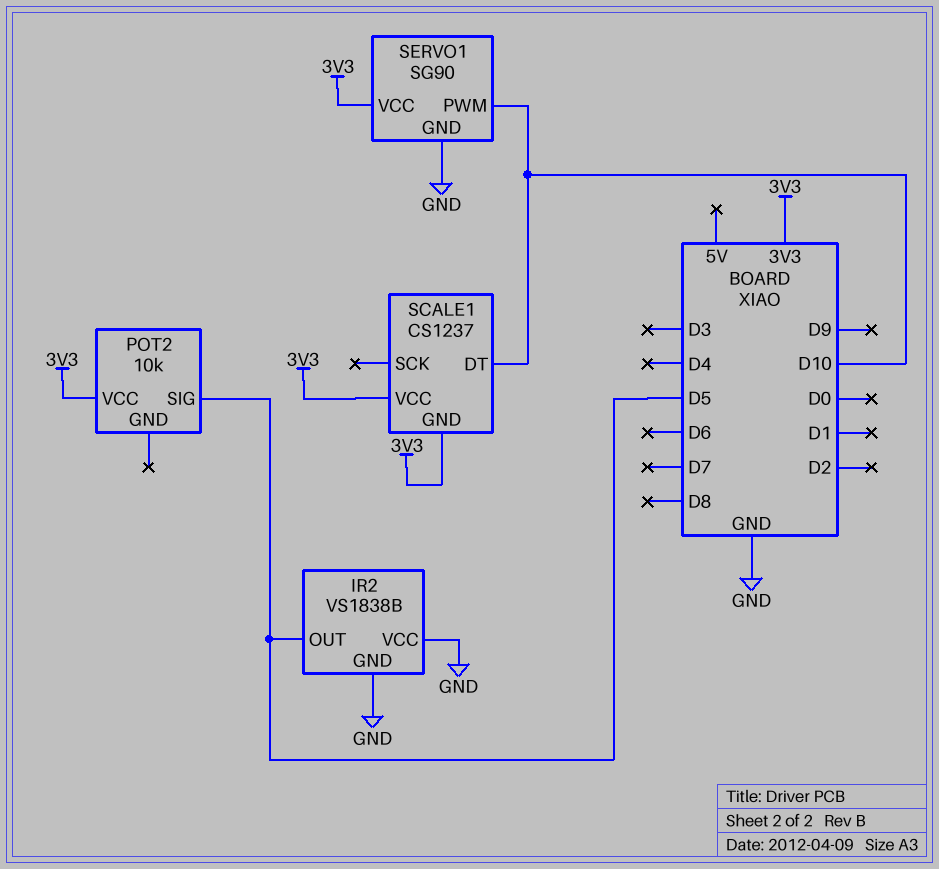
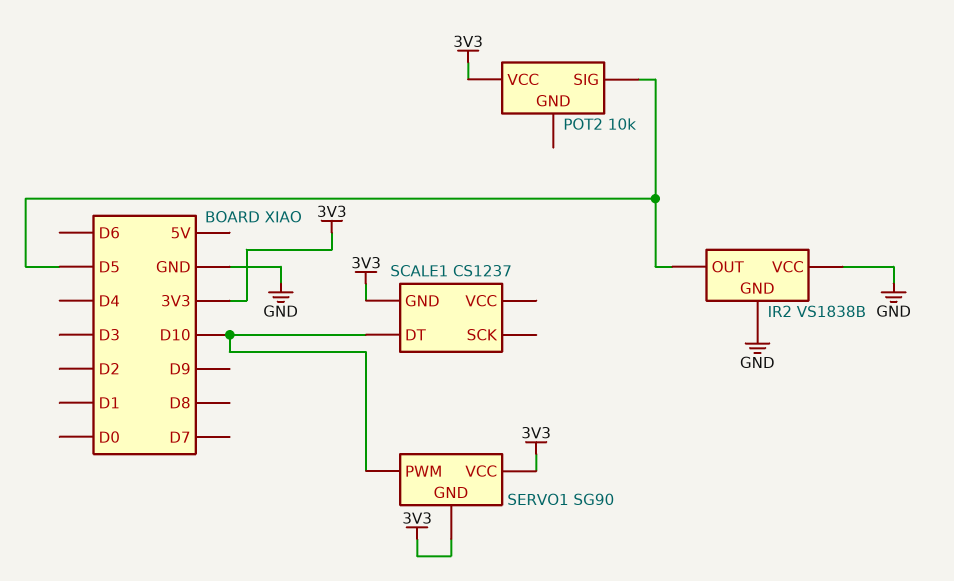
SCALE1 pin VCC: 3V3 -> none
SERVO1 pin GND: GND -> 3V3

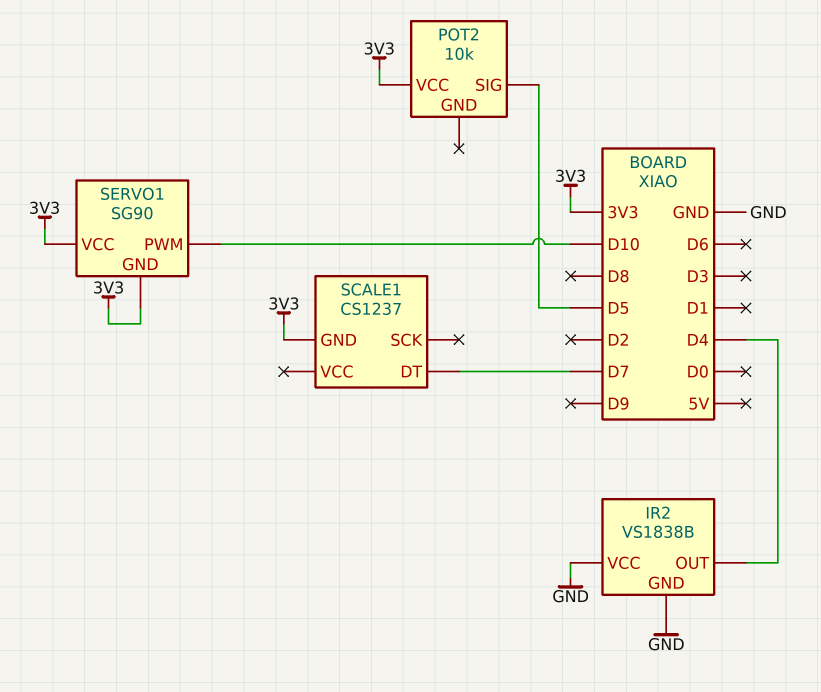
IR2 pin OUT: D5 -> D4
SCALE1 pin DT: D10 -> D7

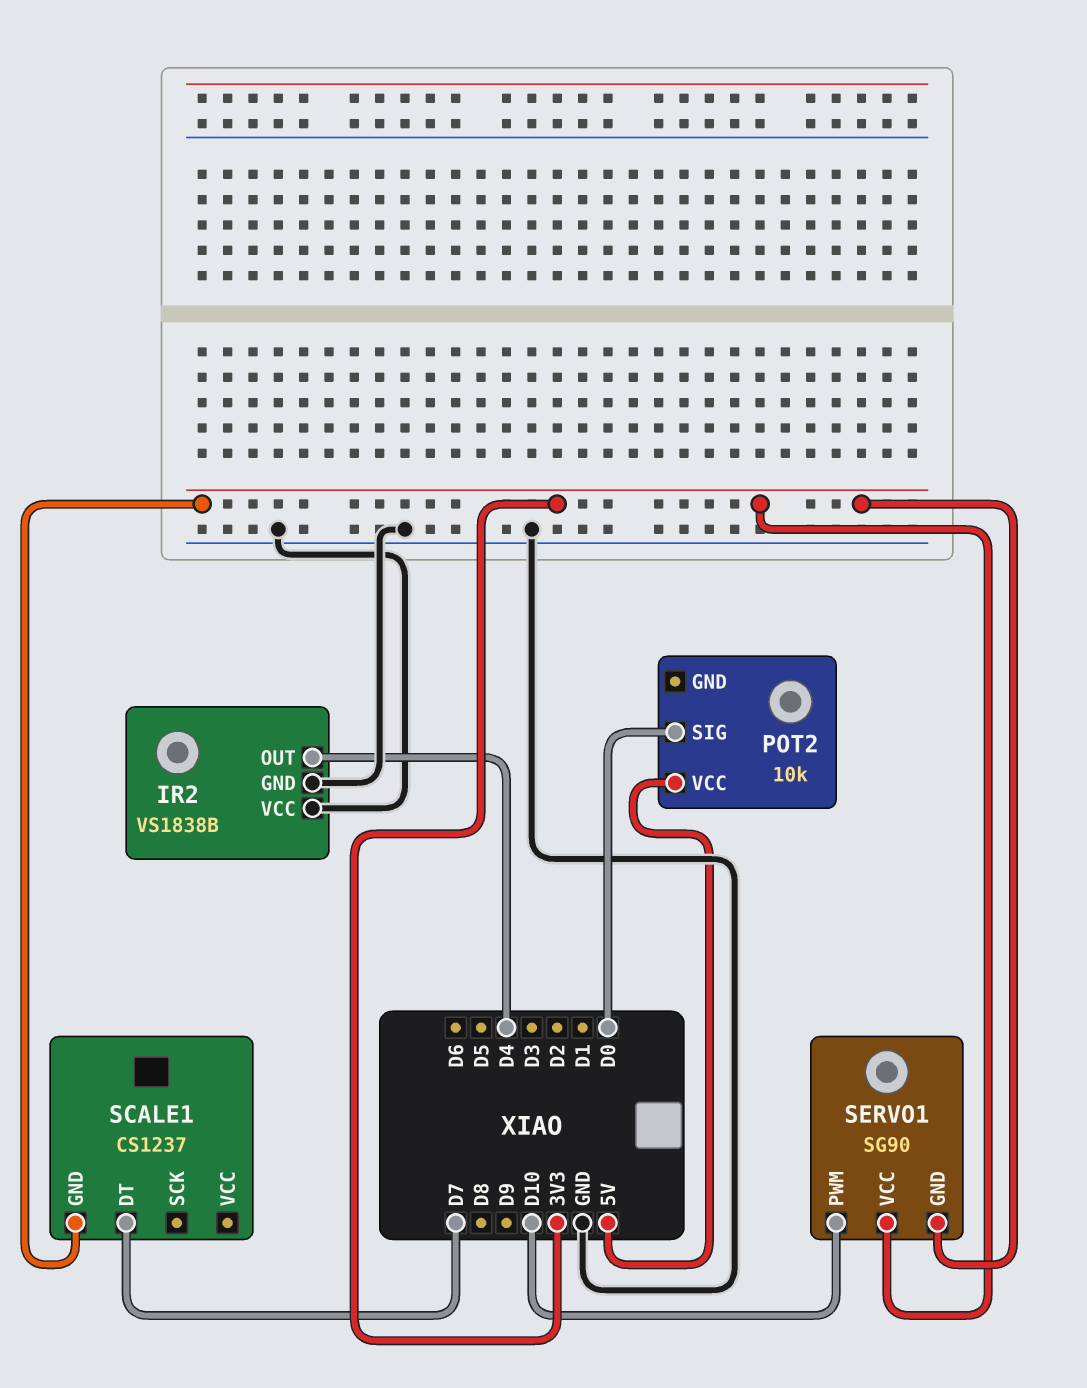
POT2 pin SIG: D5 -> D0
POT2 pin VCC: 3V3 -> 5V

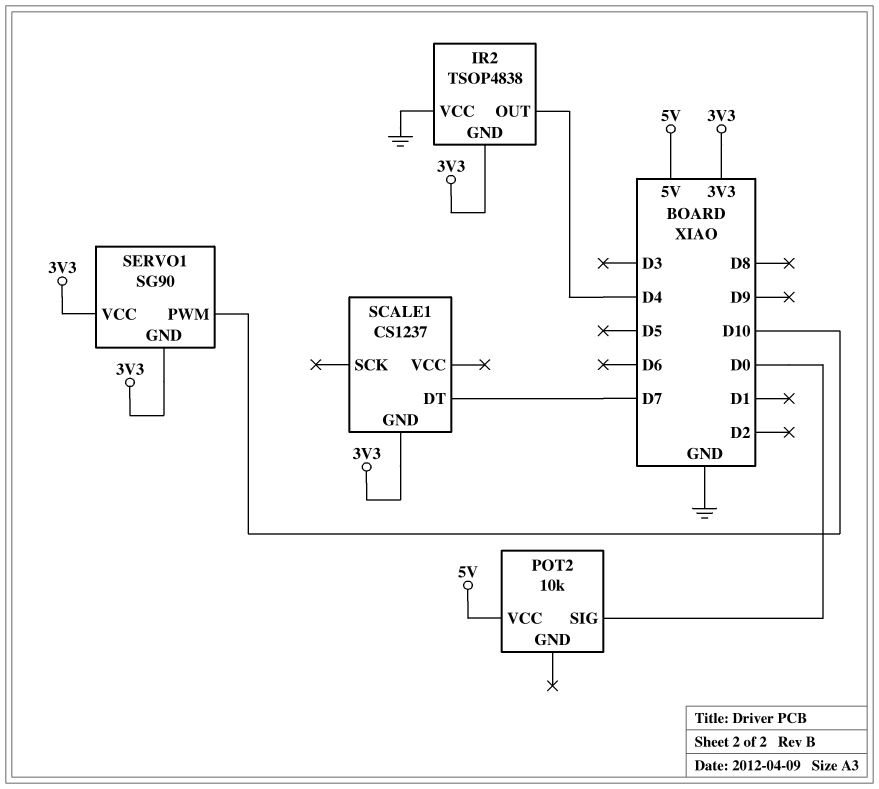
IR2: VS1838B -> TSOP4838
IR2 pin GND: GND -> 3V3

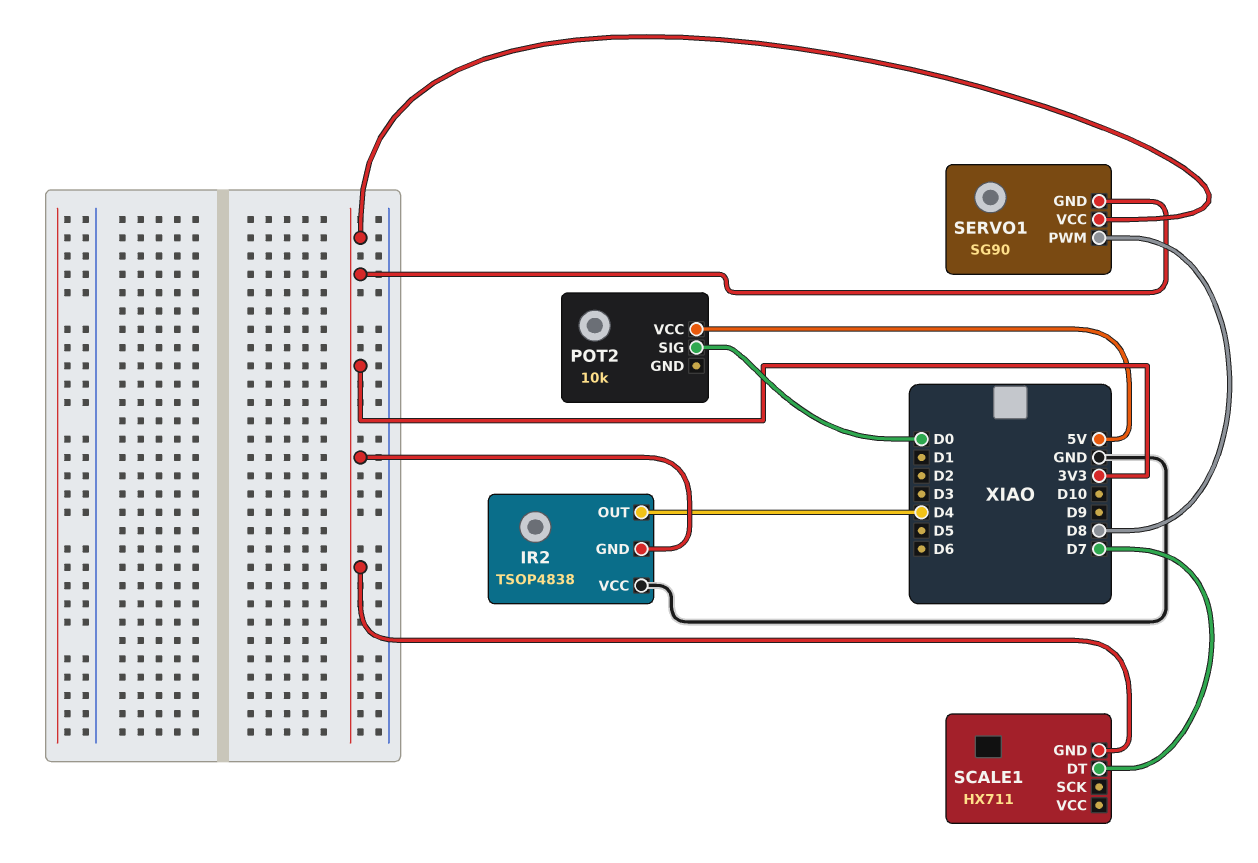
SCALE1: CS1237 -> HX711
SERVO1 pin PWM: D10 -> D8

